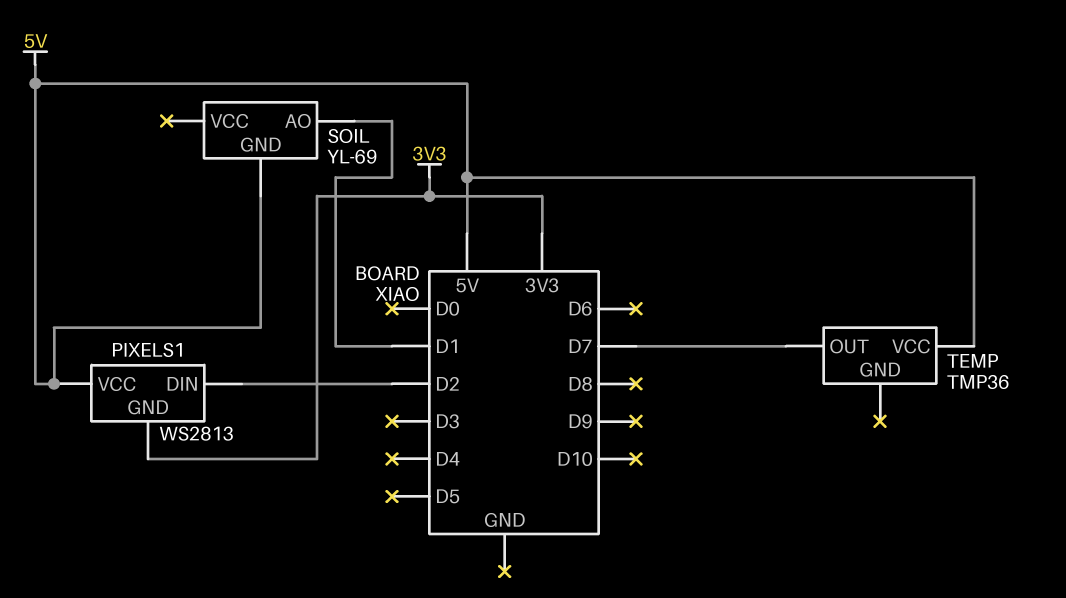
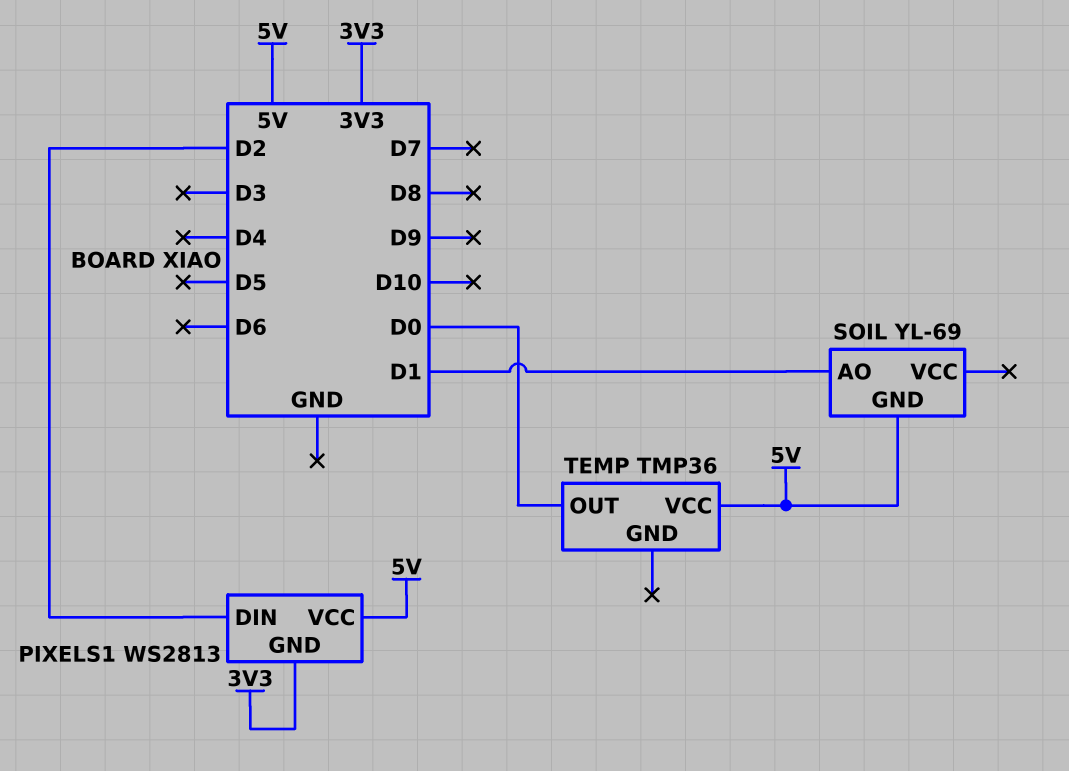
TEMP pin OUT: D7 -> D0

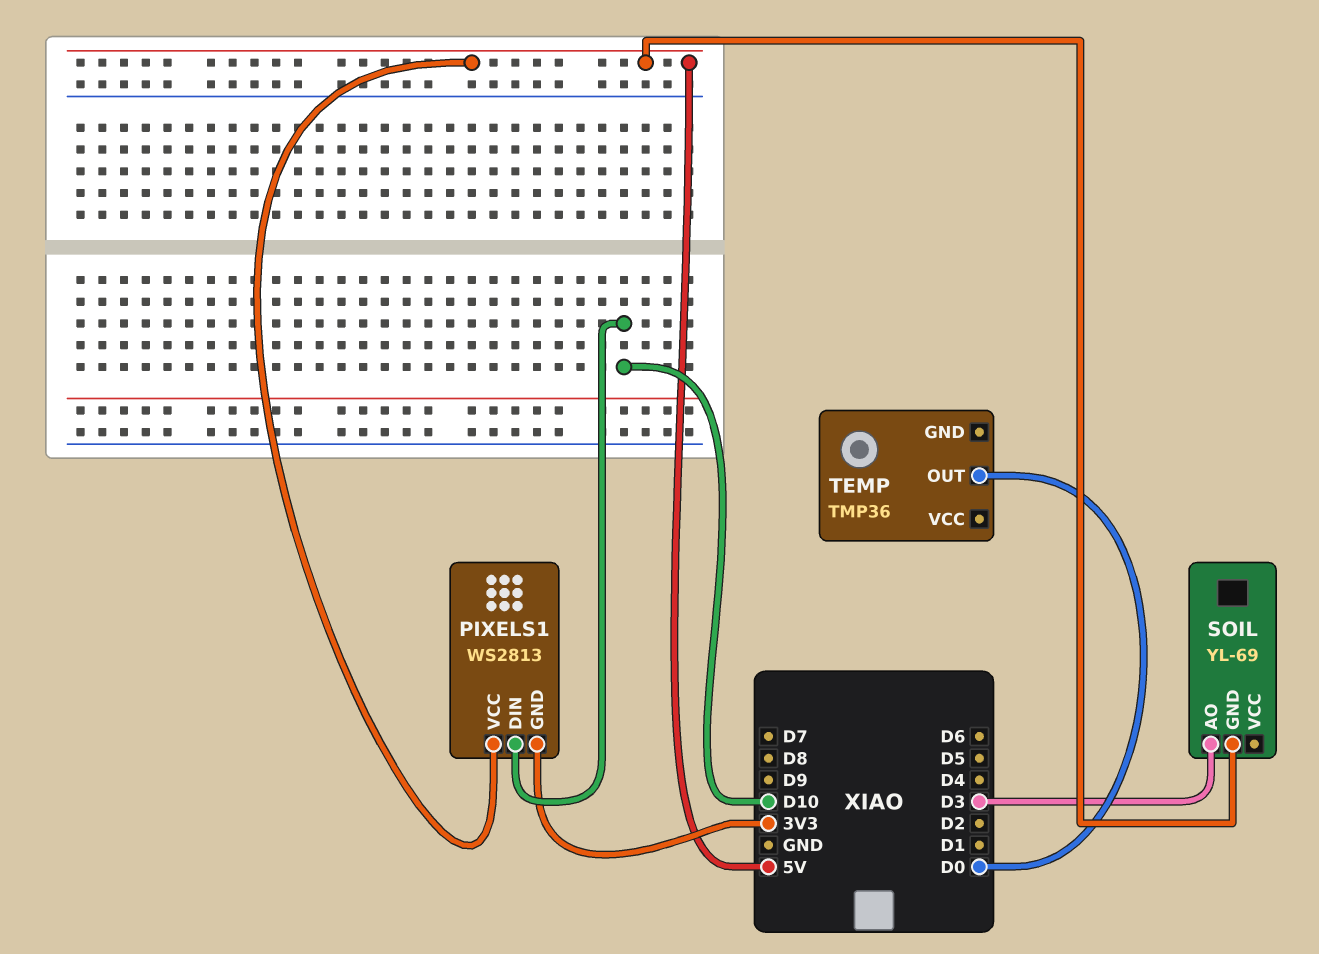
PIXELS1 pin DIN: D2 -> D10
SOIL pin AO: D1 -> D3
TEMP pin VCC: 5V -> none

